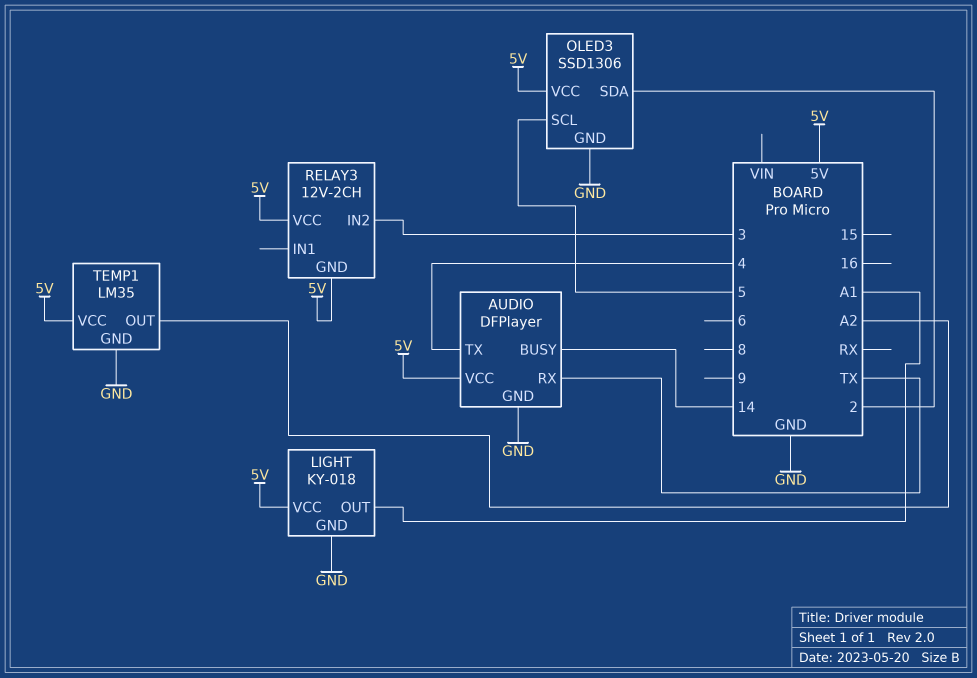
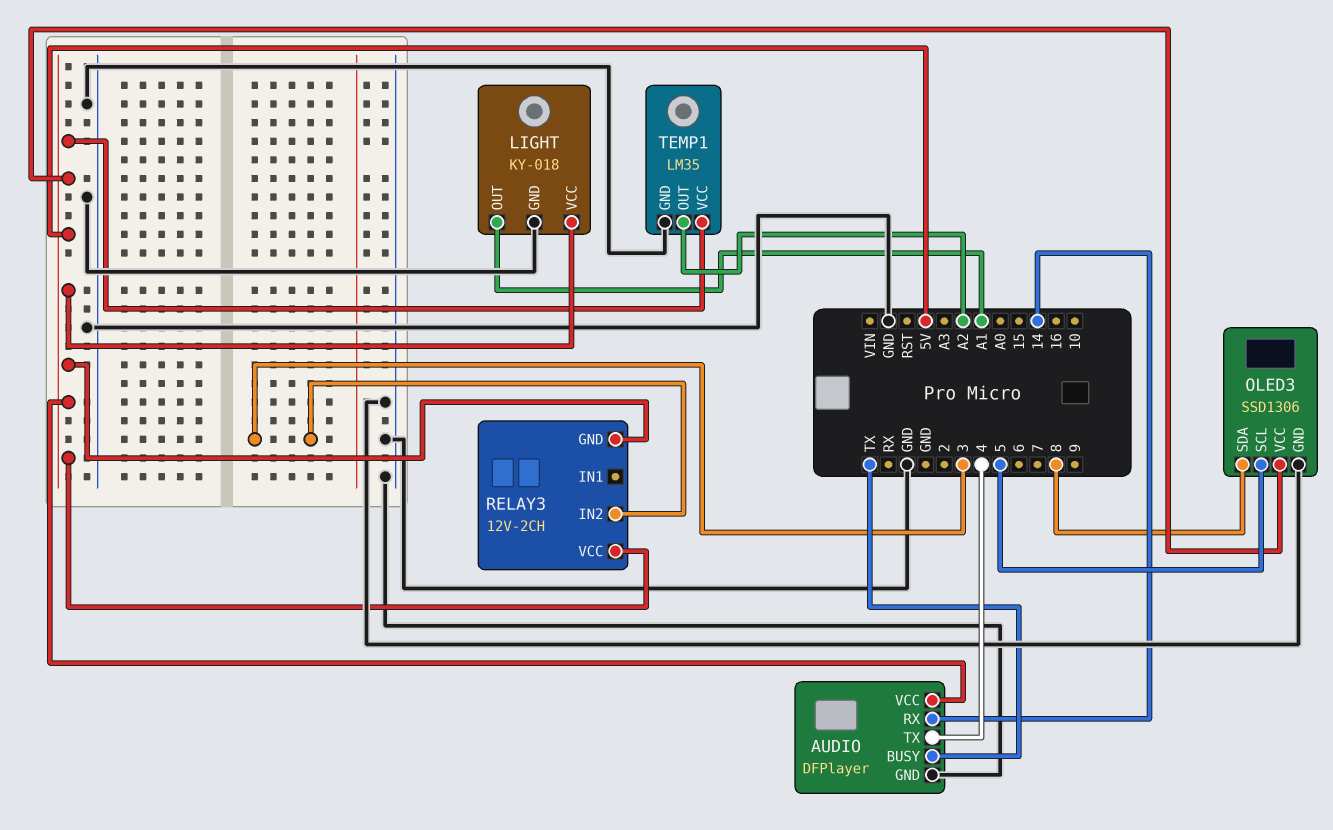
AUDIO pin BUSY: 14 -> TX
AUDIO pin RX: TX -> 14
OLED3 pin SDA: 2 -> 8

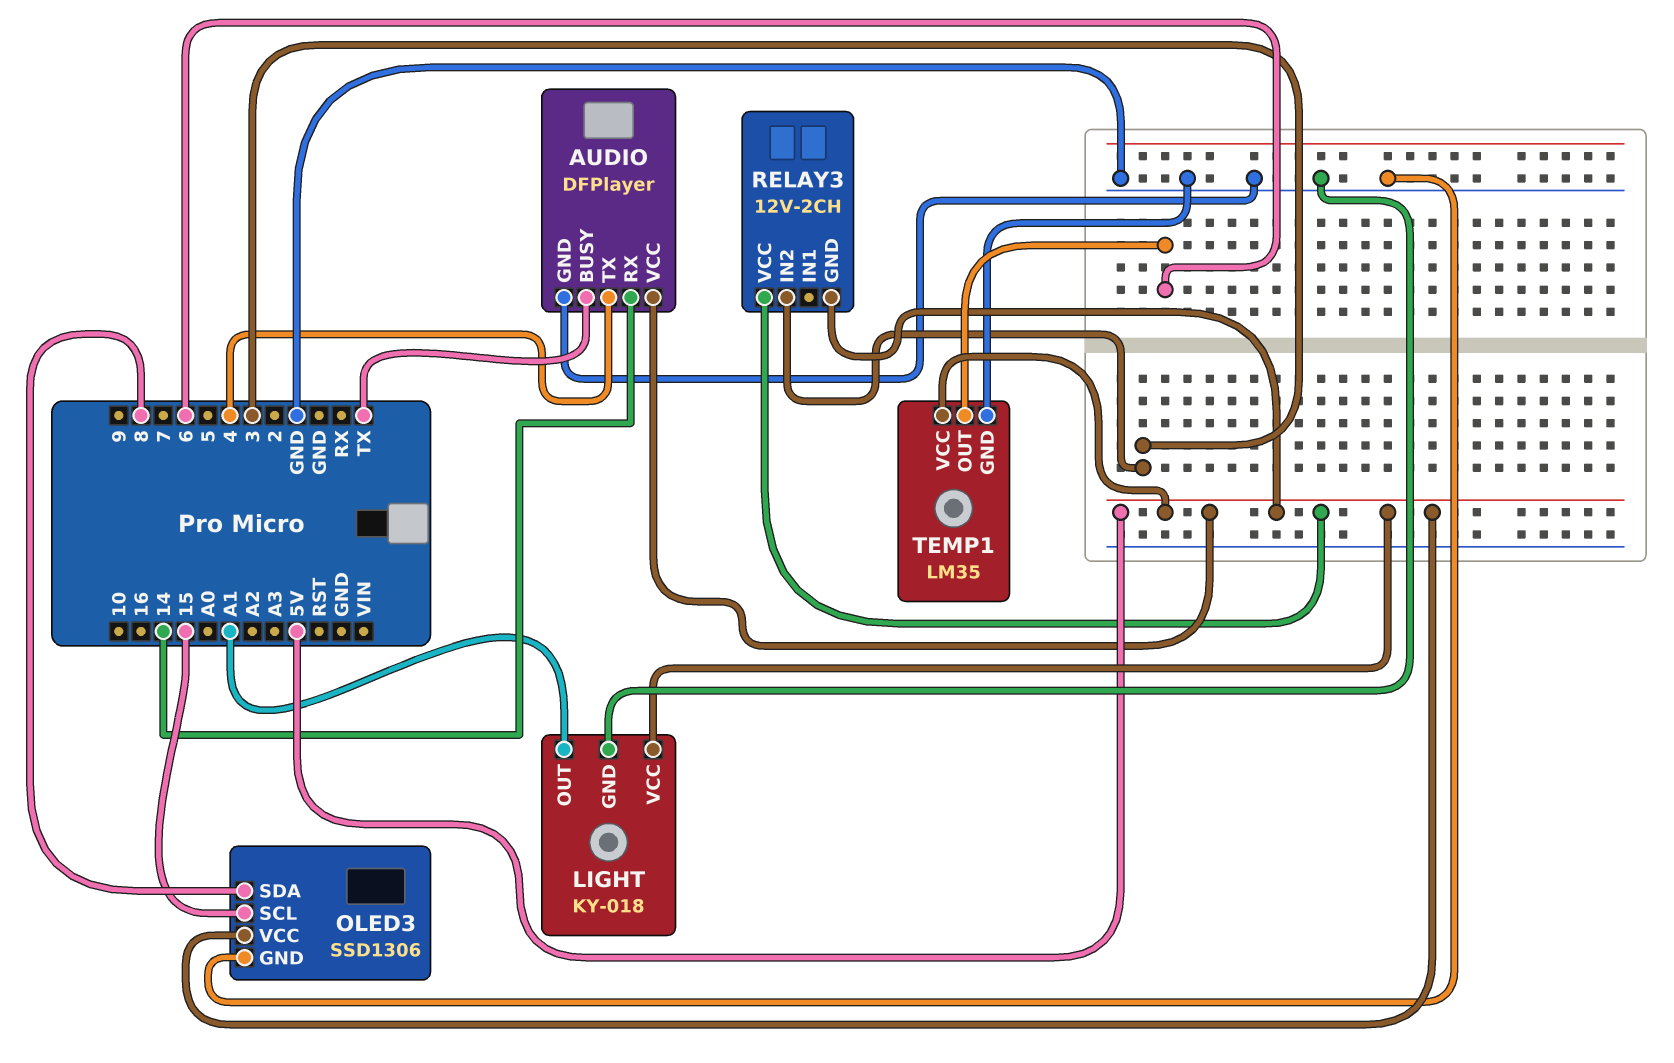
OLED3 pin SCL: 5 -> 15
TEMP1 pin OUT: A2 -> 6

